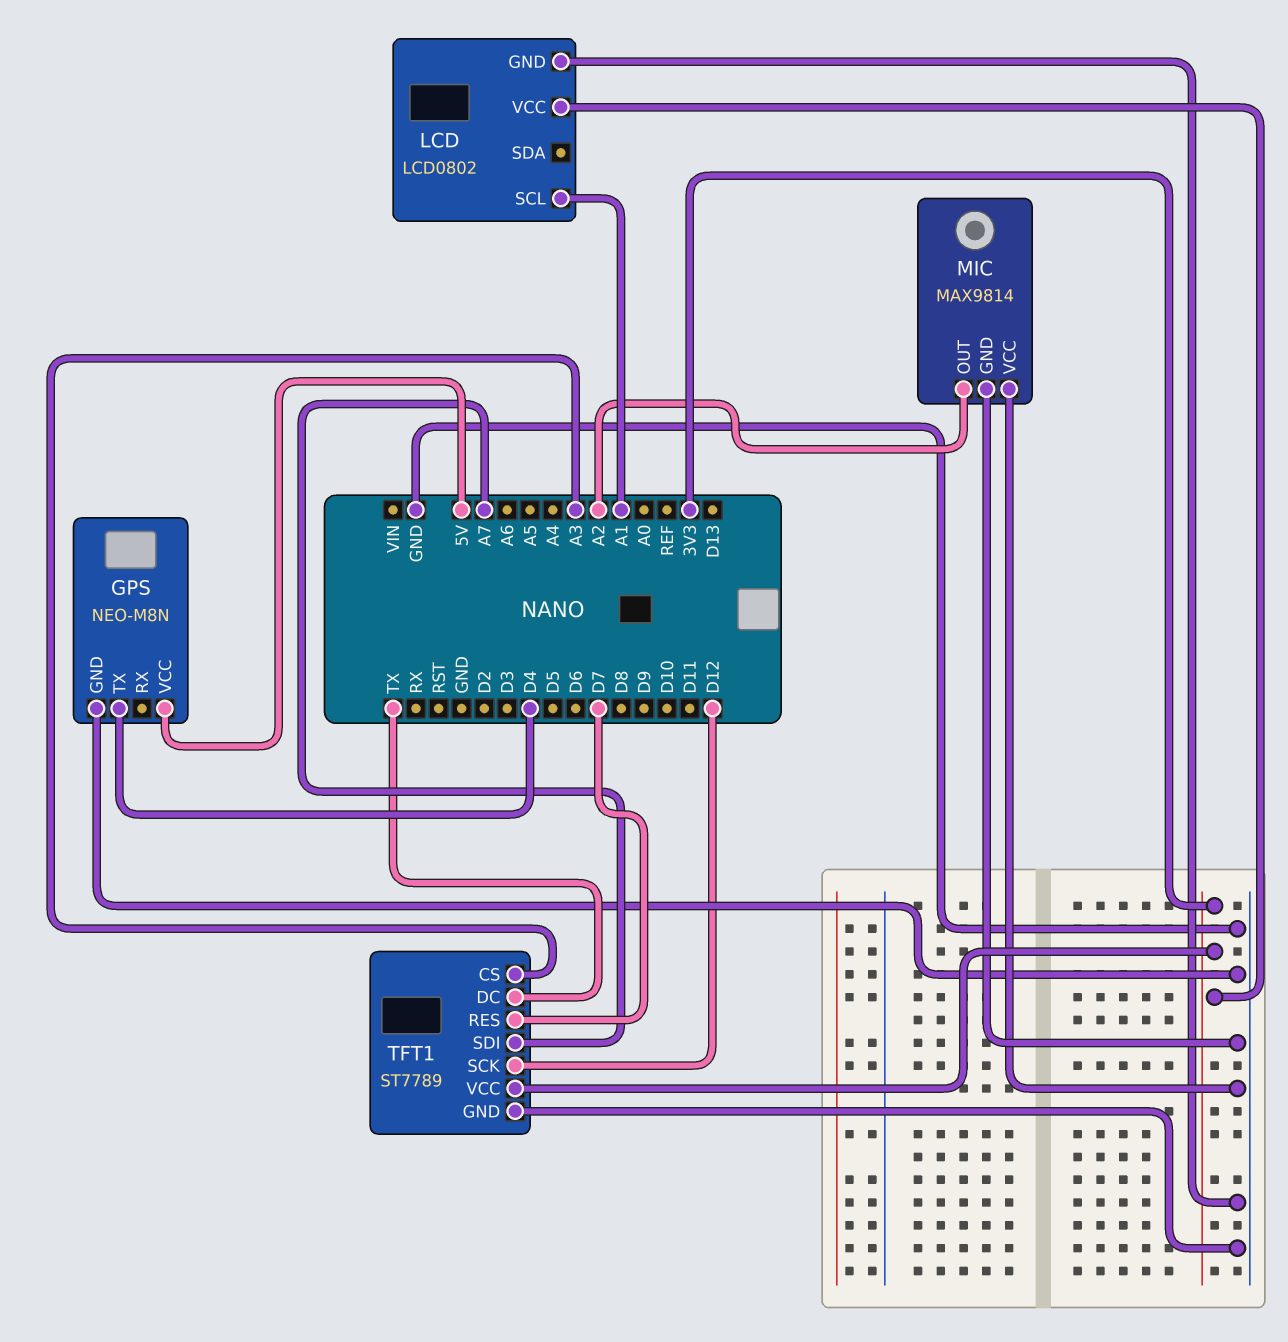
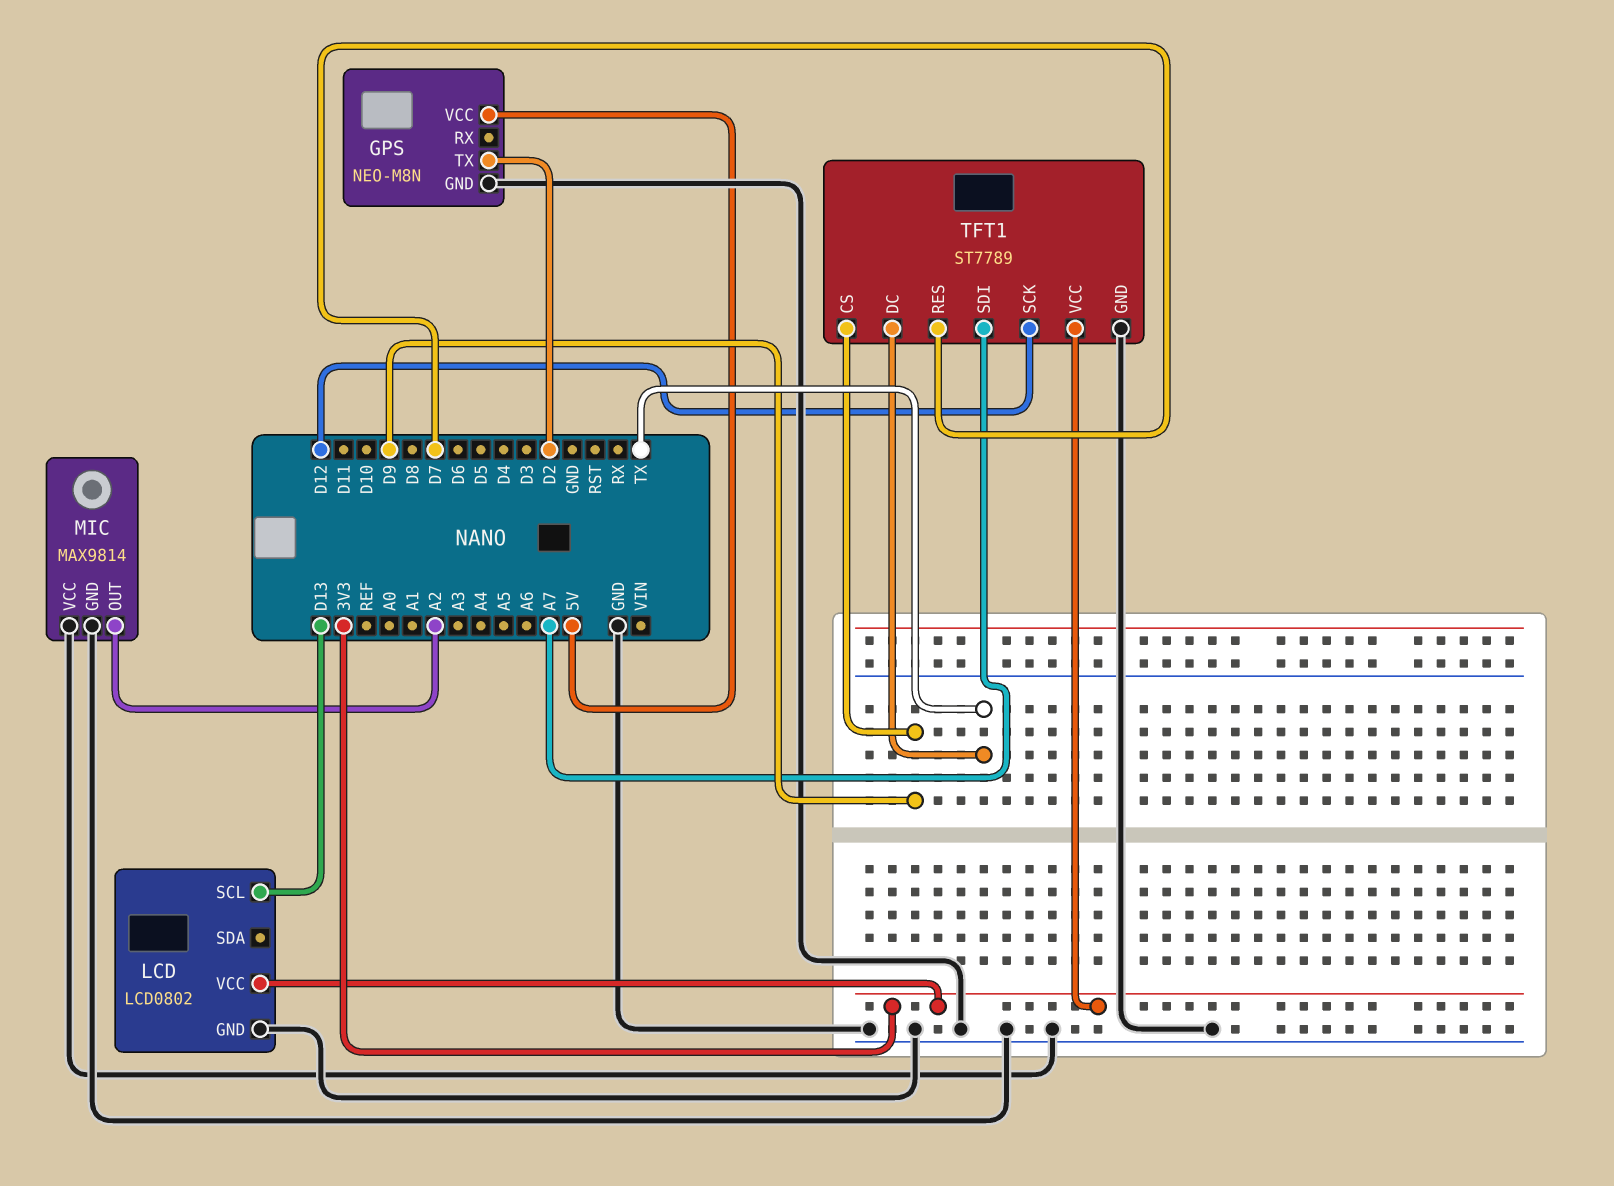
GPS pin TX: D4 -> D2
LCD pin SCL: A1 -> D13
TFT1 pin CS: A3 -> D9

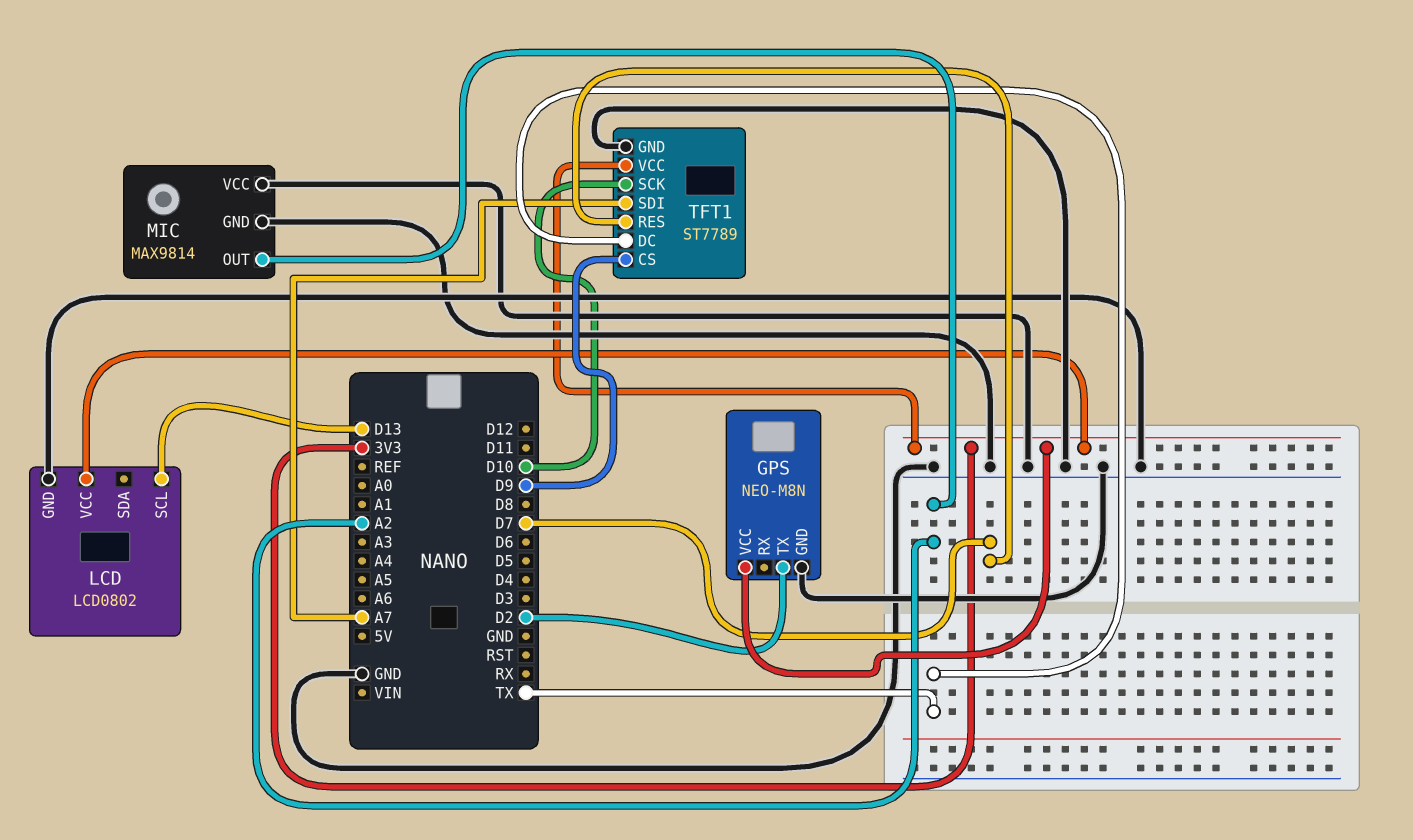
GPS pin VCC: 5V -> 3V3
TFT1 pin SCK: D12 -> D10

